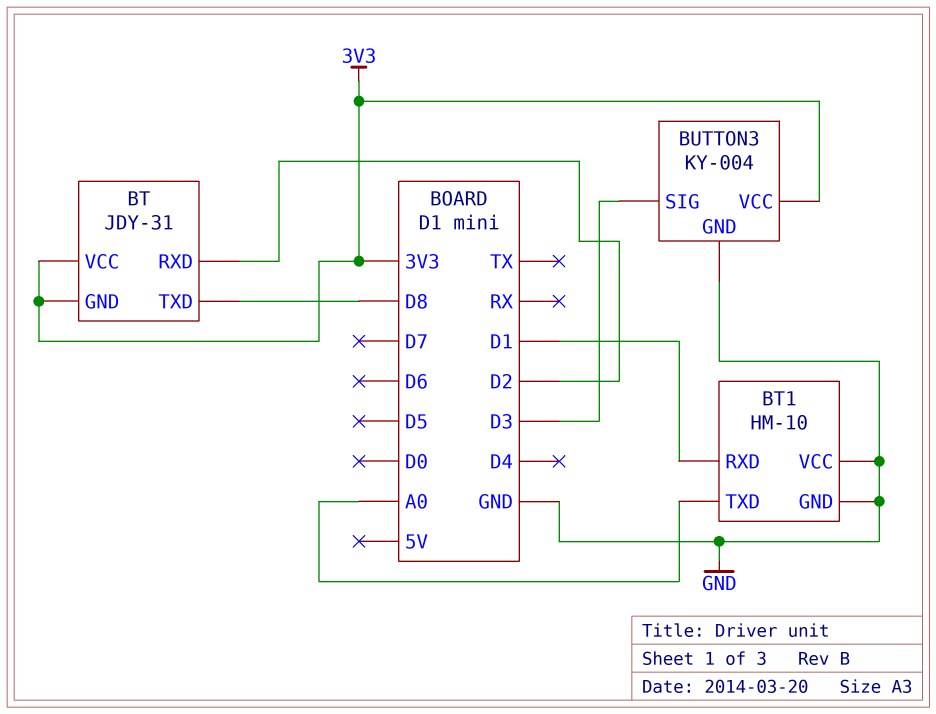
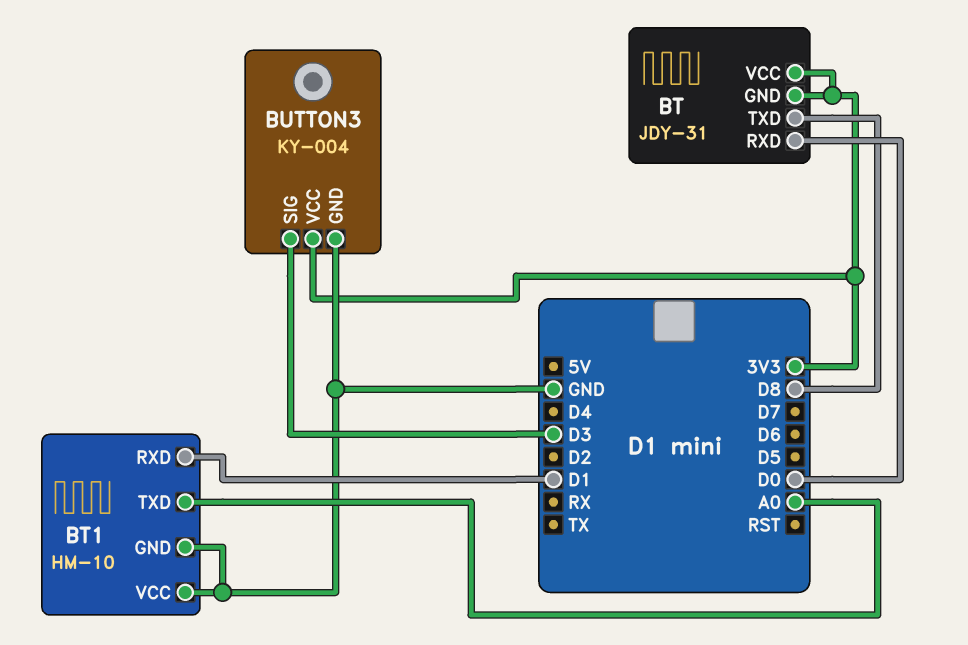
BT pin RXD: D2 -> D0

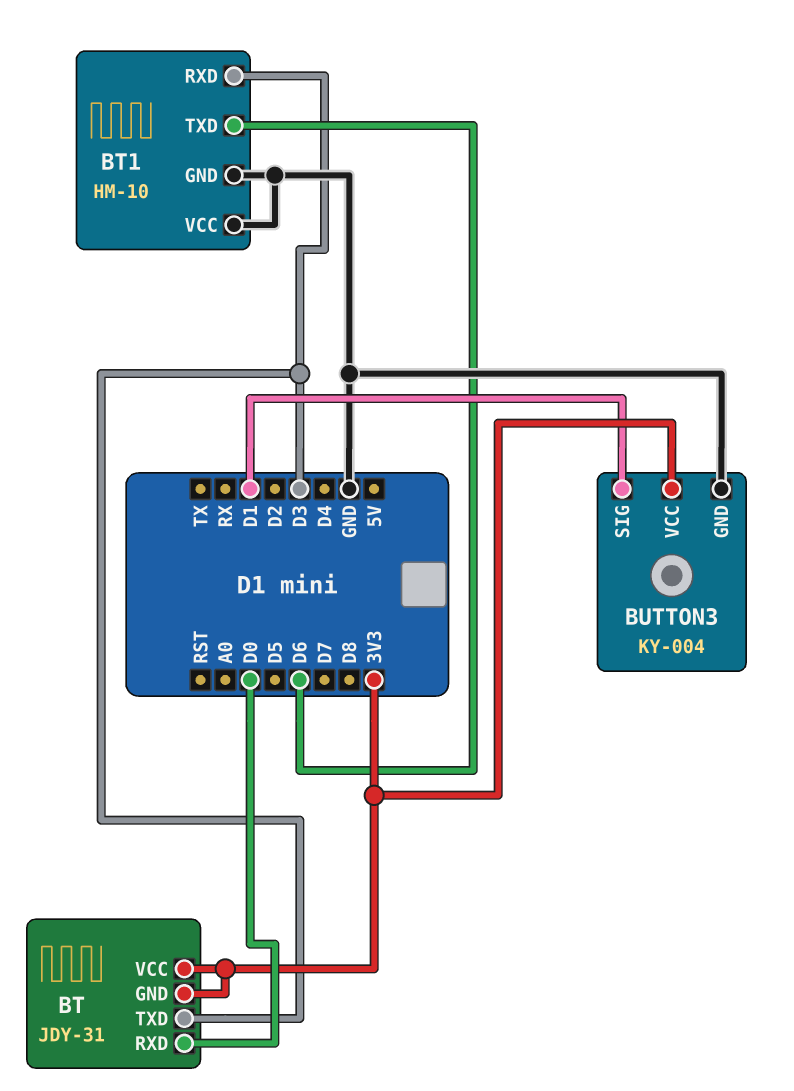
BT pin TXD: D8 -> D3
BT1 pin RXD: D1 -> D3
BT1 pin TXD: A0 -> D6
BUTTON3 pin SIG: D3 -> D1

